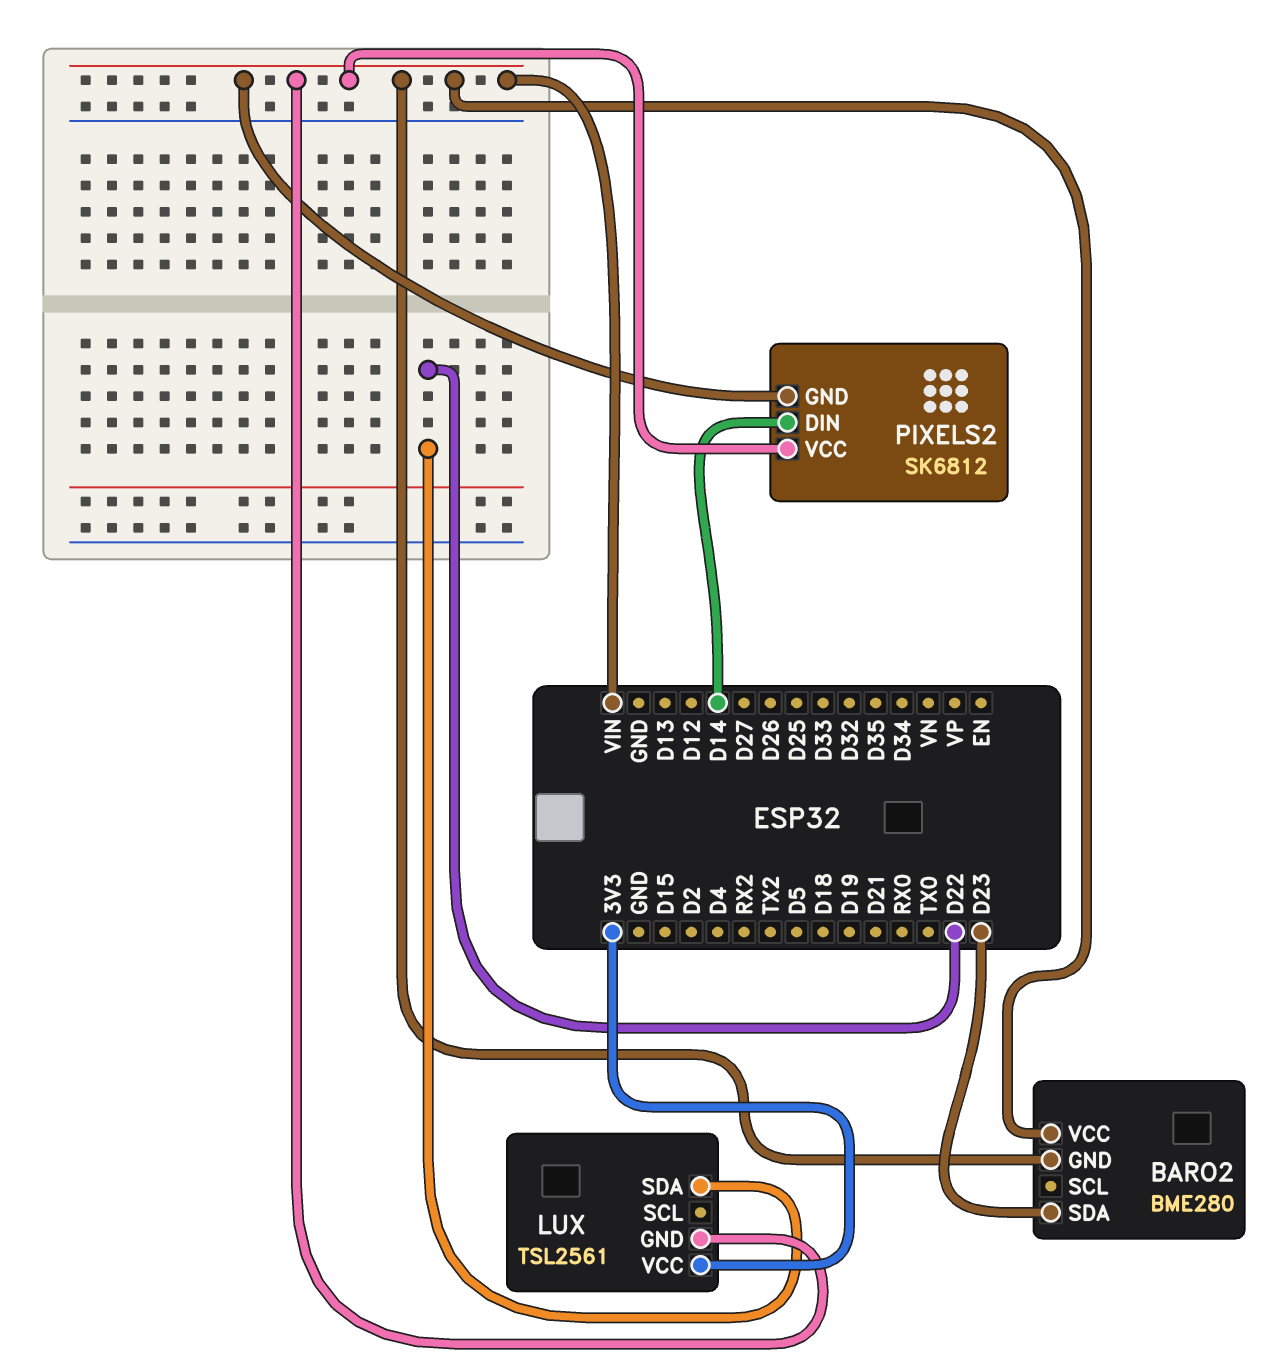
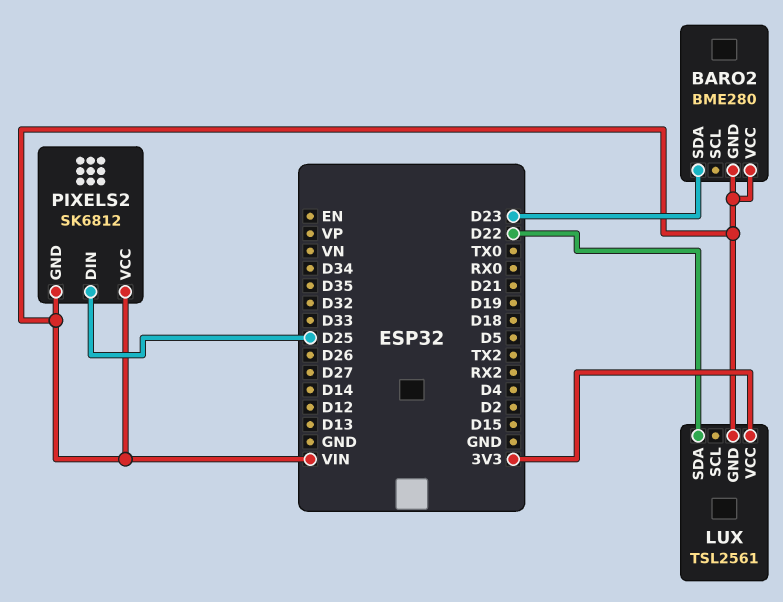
PIXELS2 pin DIN: D14 -> D25

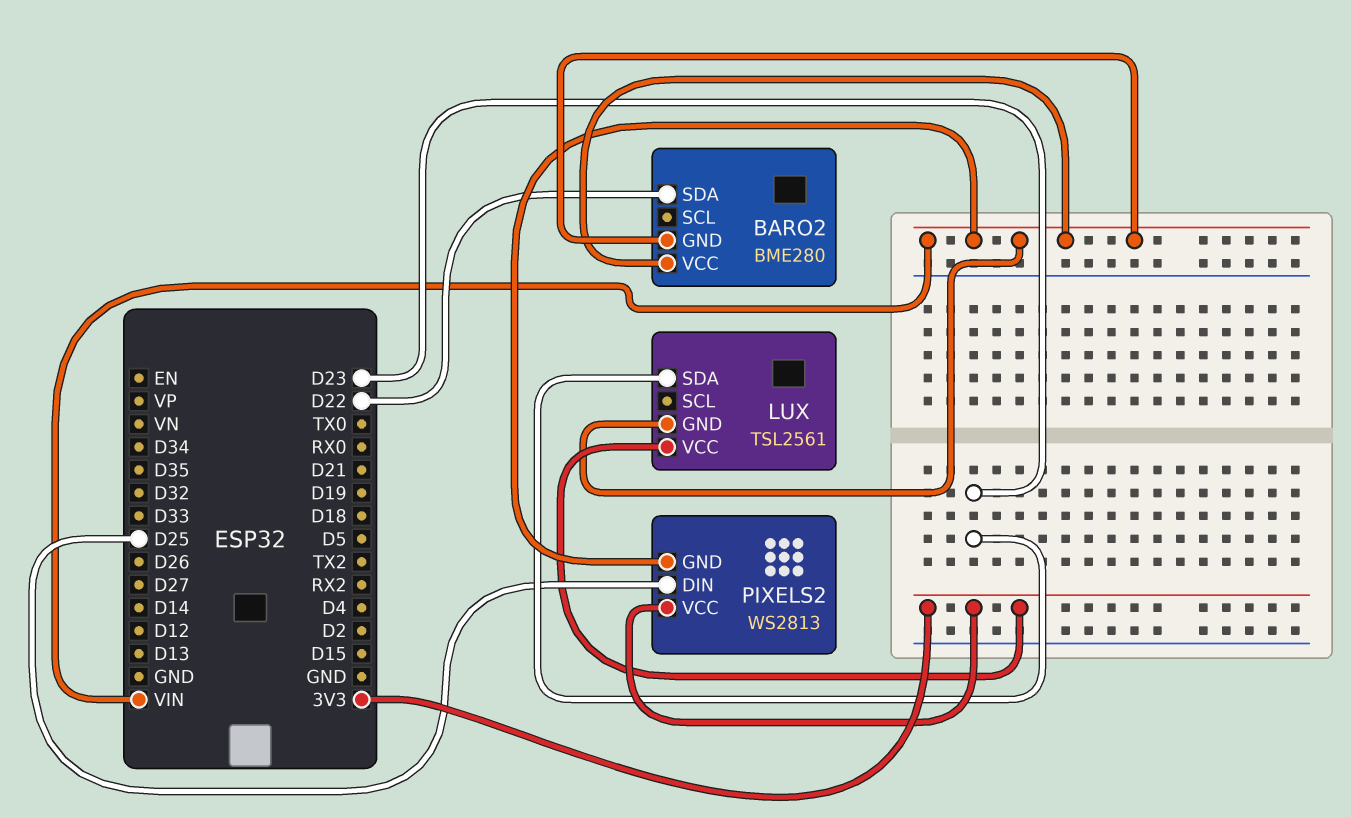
BARO2 pin SDA: D23 -> D22
LUX pin SDA: D22 -> D23
PIXELS2: SK6812 -> WS2813
PIXELS2 pin VCC: VIN -> 3V3

